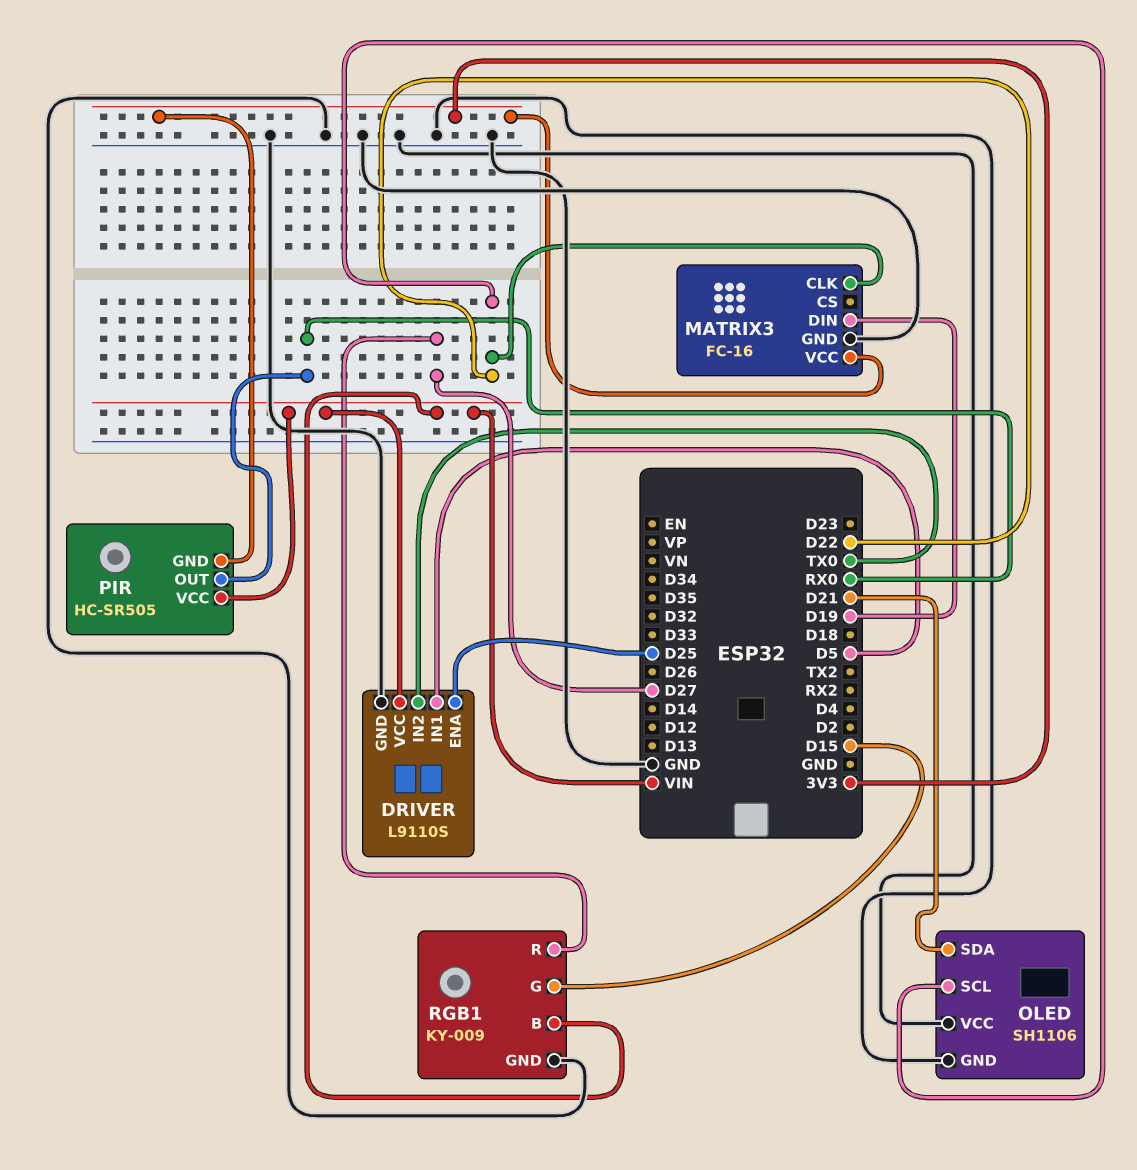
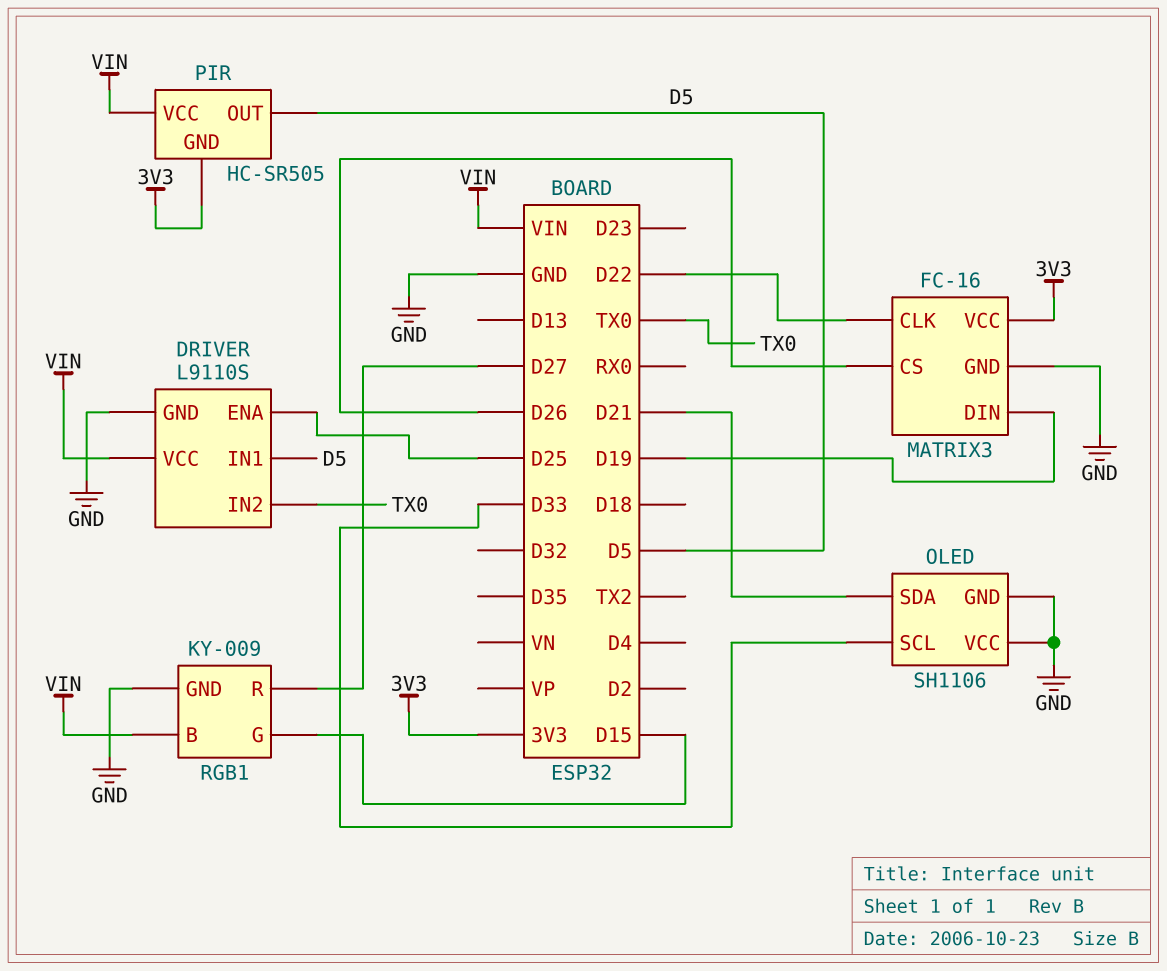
MATRIX3 pin CS: none -> D26
OLED pin SCL: D22 -> D33
PIR pin OUT: RX0 -> D5

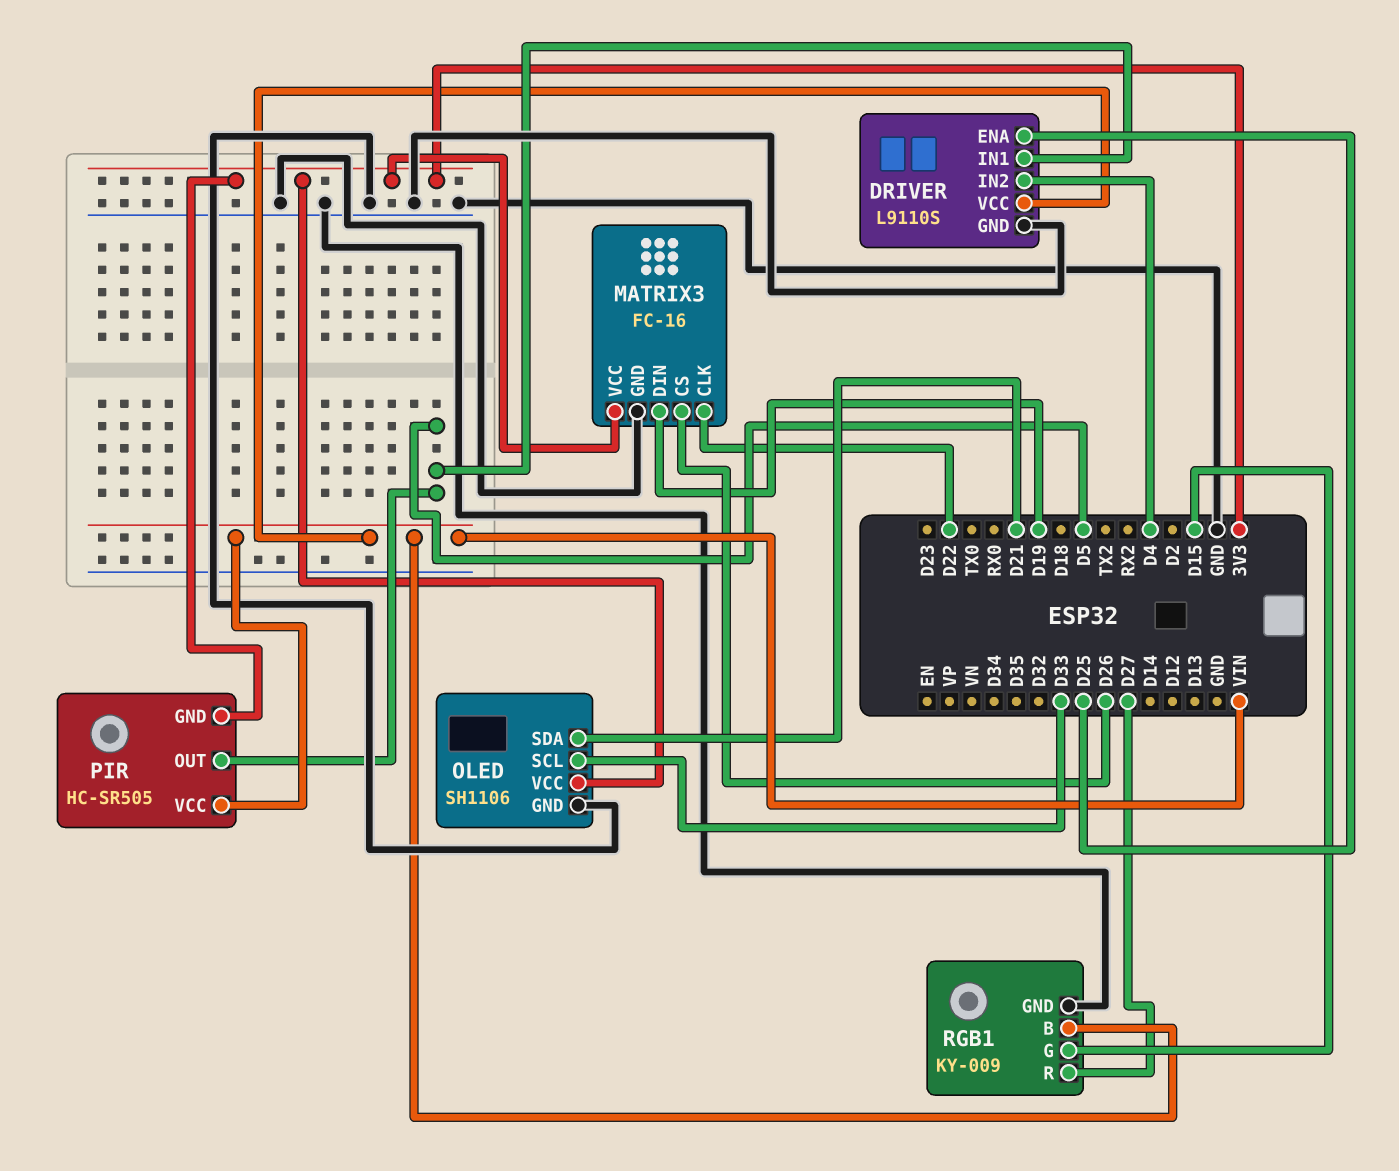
DRIVER pin IN2: TX0 -> D4
OLED pin VCC: GND -> 3V3

